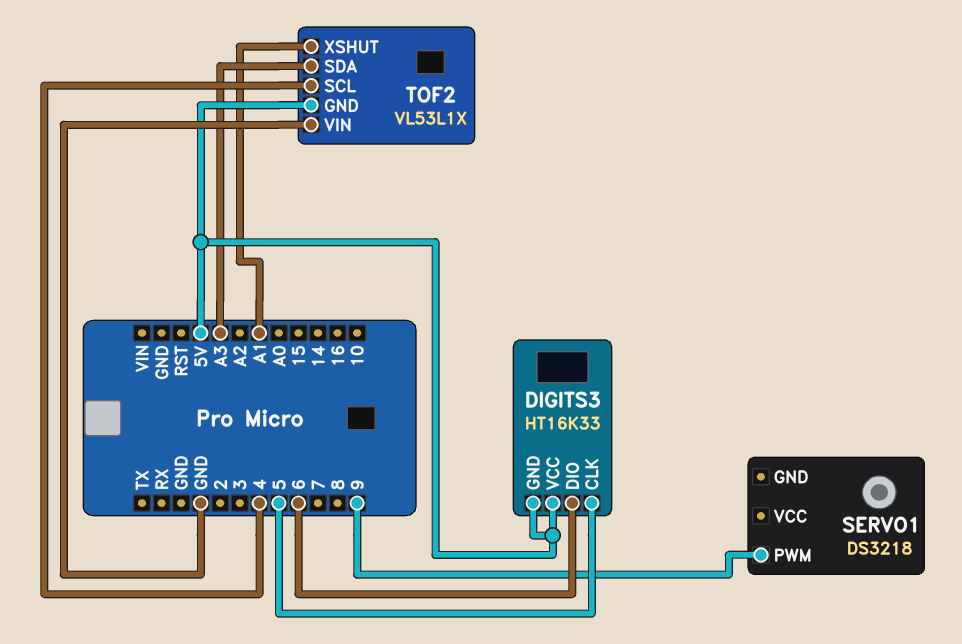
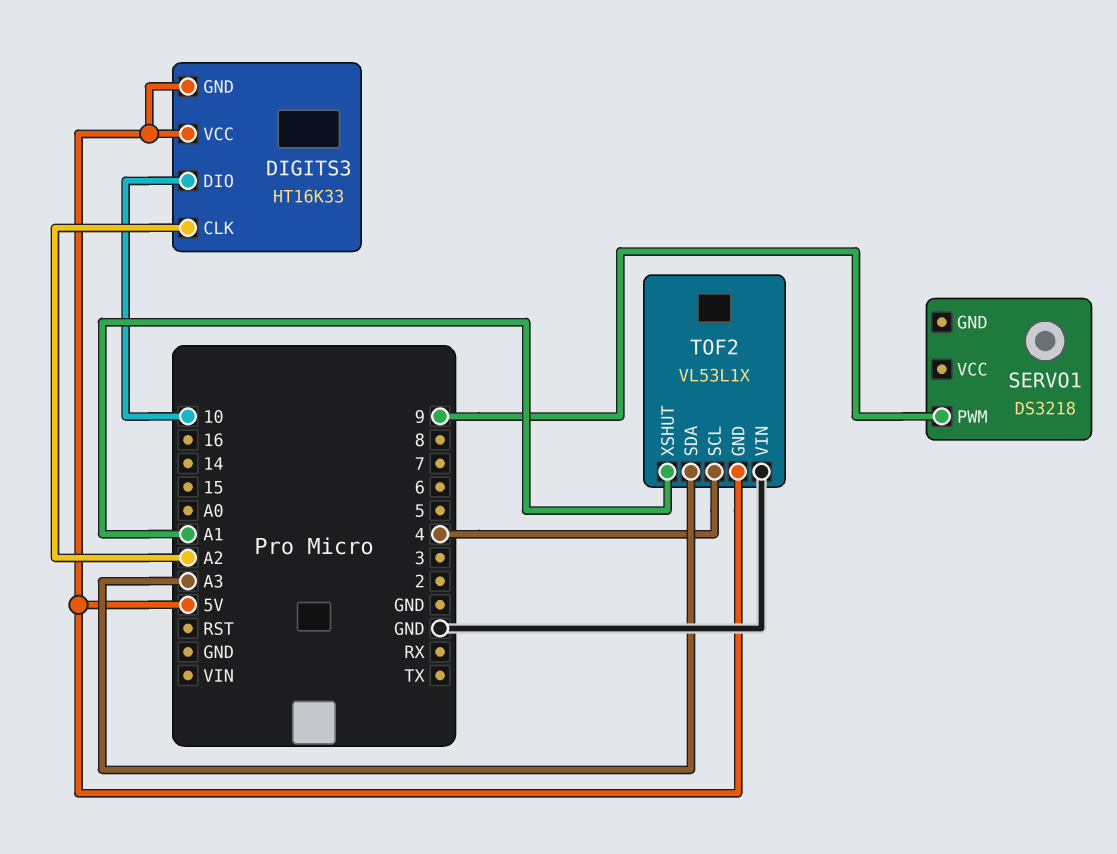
DIGITS3 pin CLK: 5 -> A2
DIGITS3 pin DIO: 6 -> 10

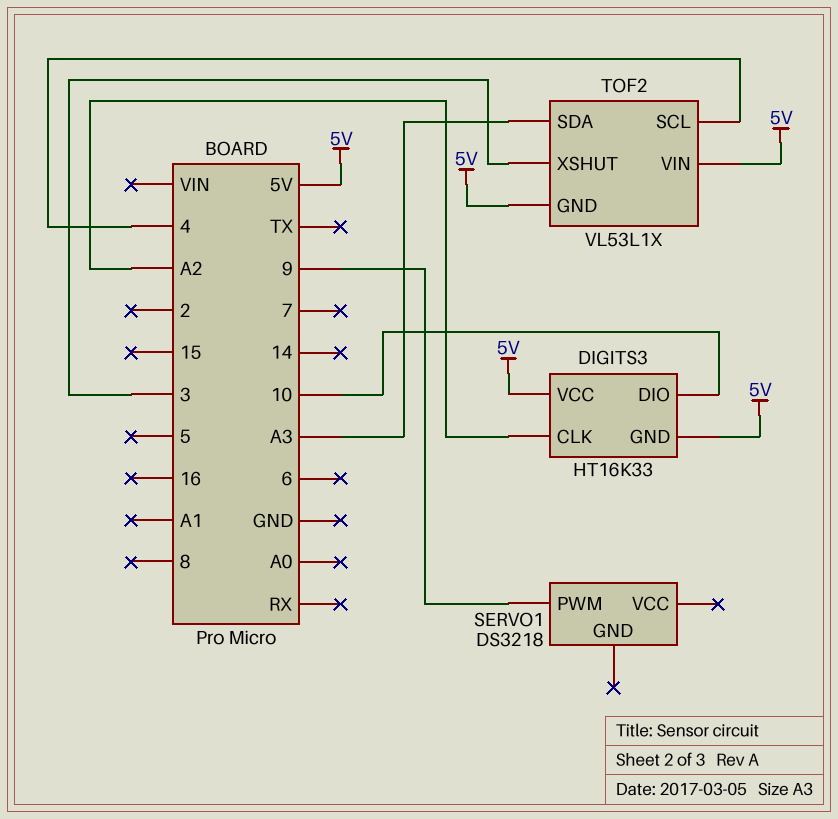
TOF2 pin VIN: GND -> 5V
TOF2 pin XSHUT: A1 -> 3

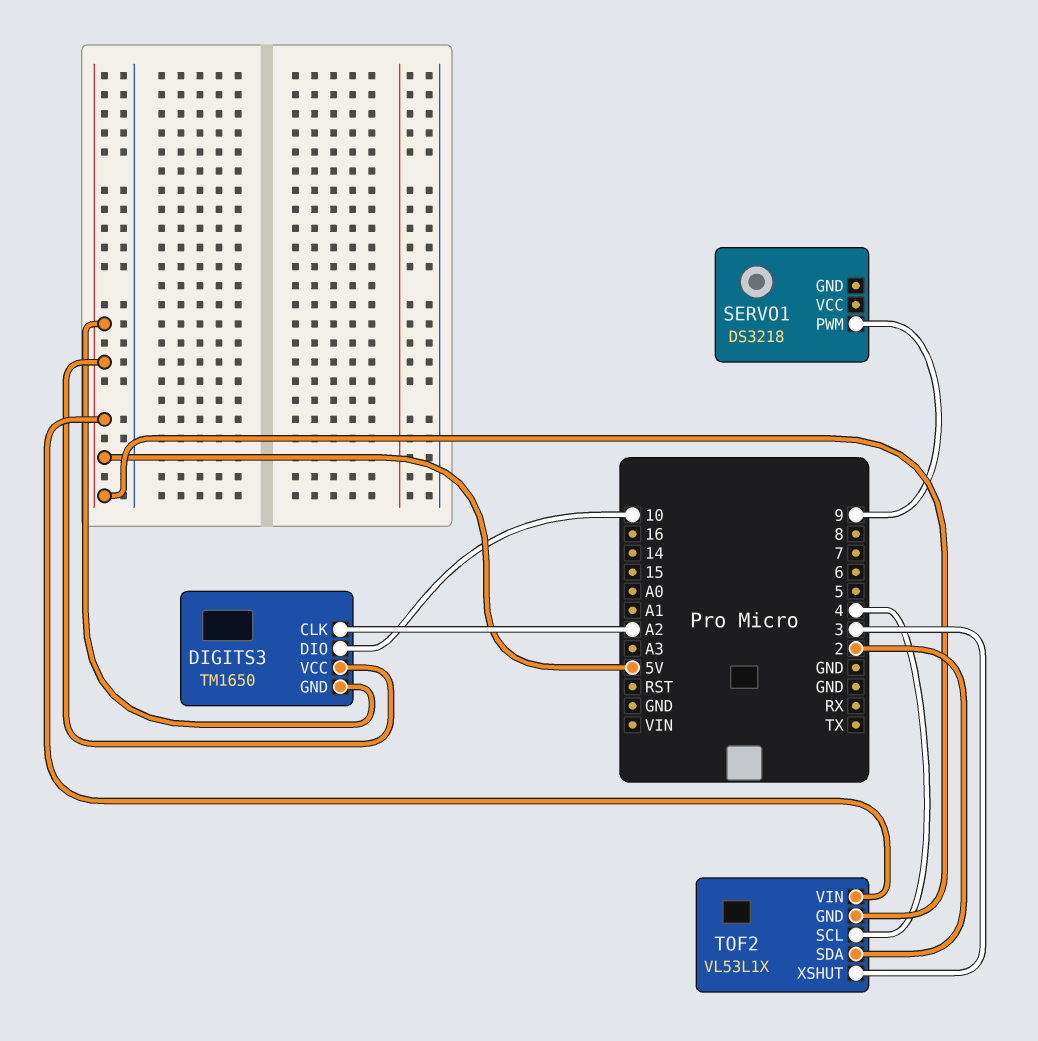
DIGITS3: HT16K33 -> TM1650
TOF2 pin SDA: A3 -> 2

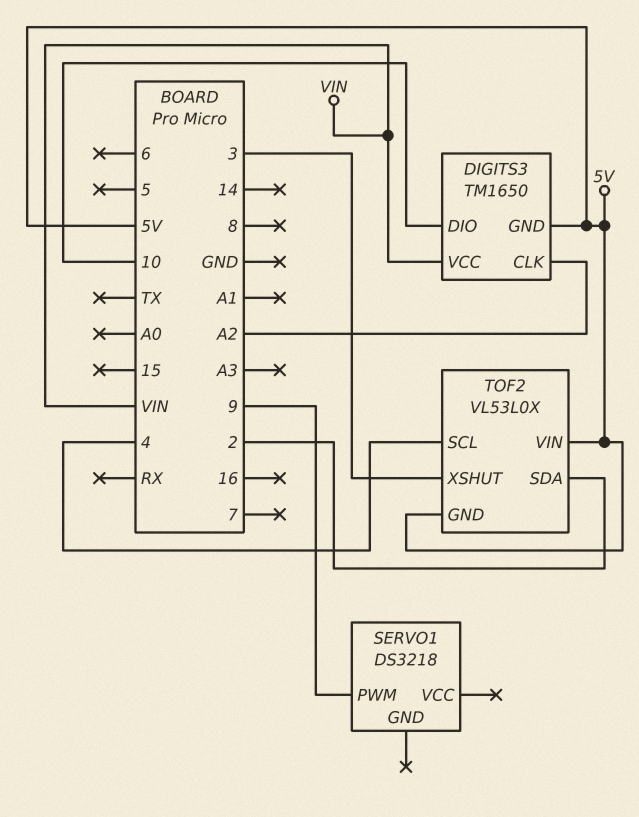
DIGITS3 pin VCC: 5V -> VIN
TOF2: VL53L1X -> VL53L0X

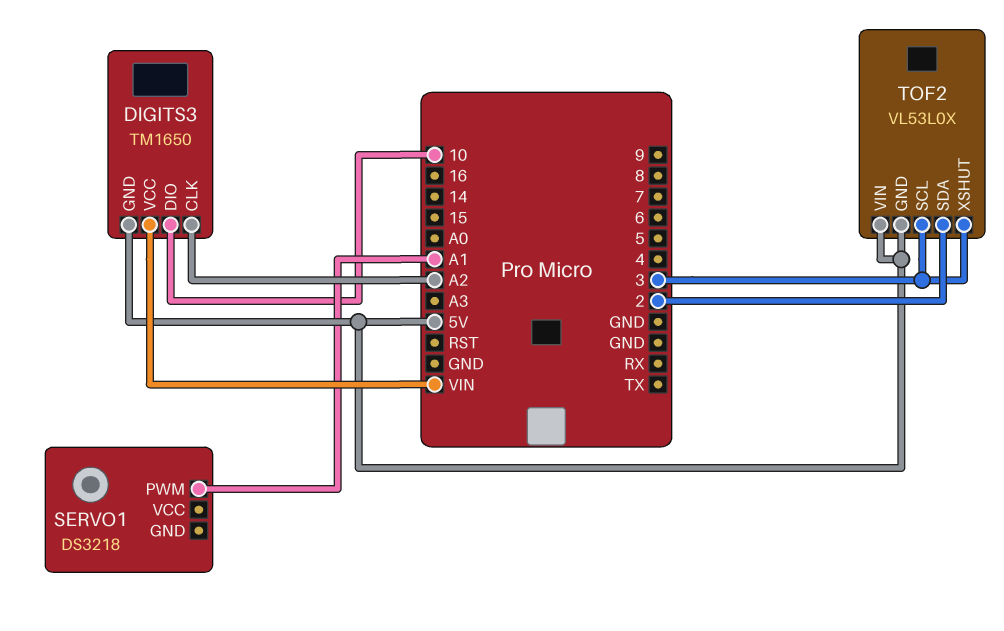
SERVO1 pin PWM: 9 -> A1
TOF2 pin SCL: 4 -> 3

